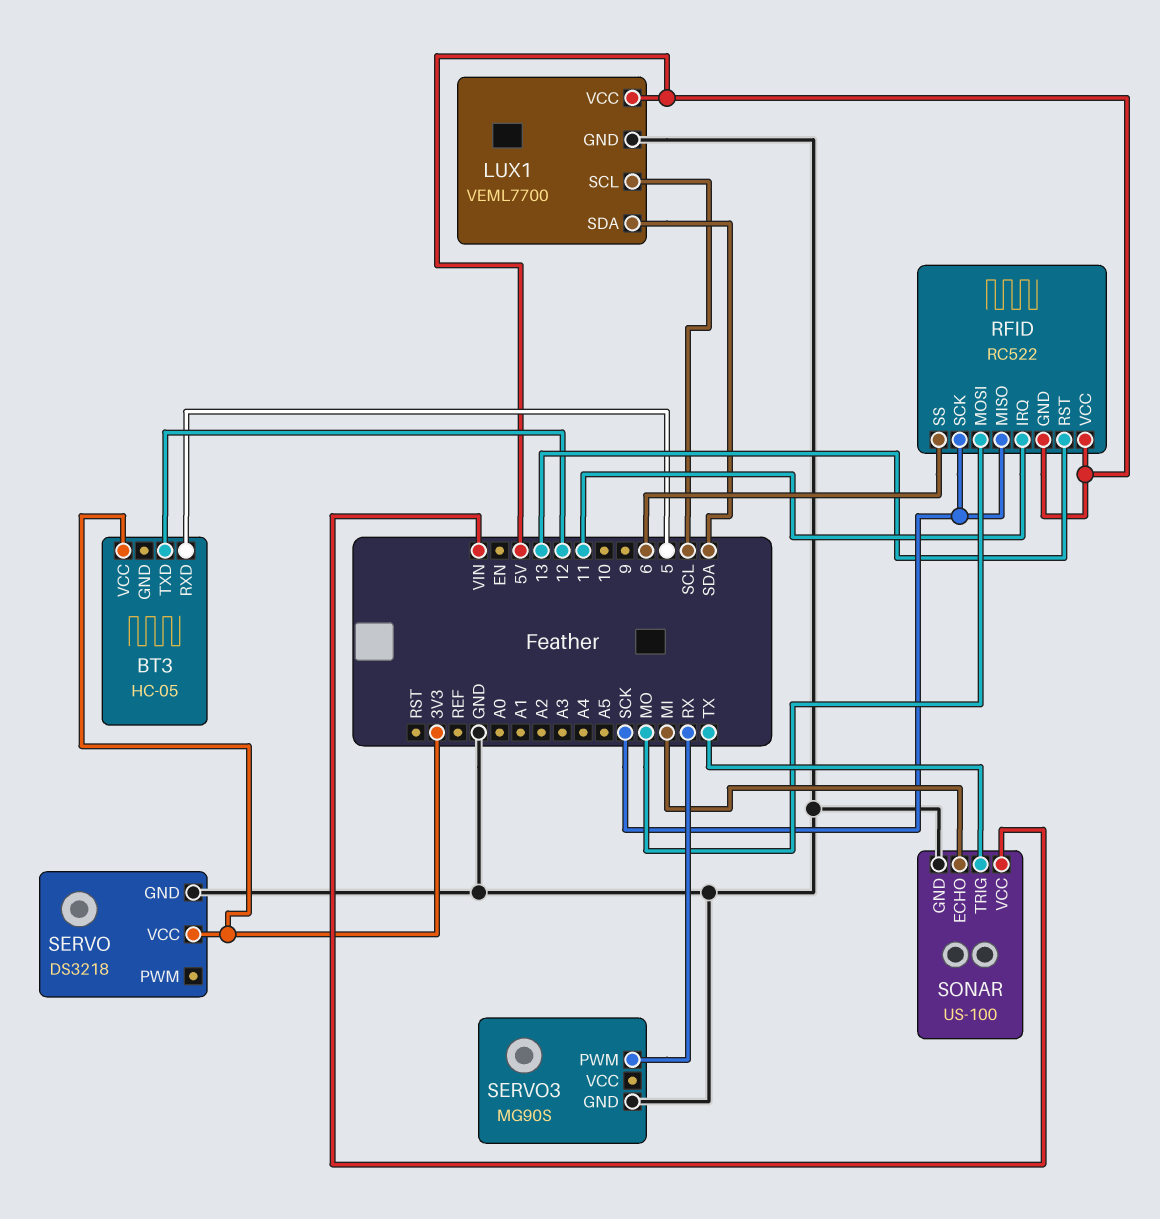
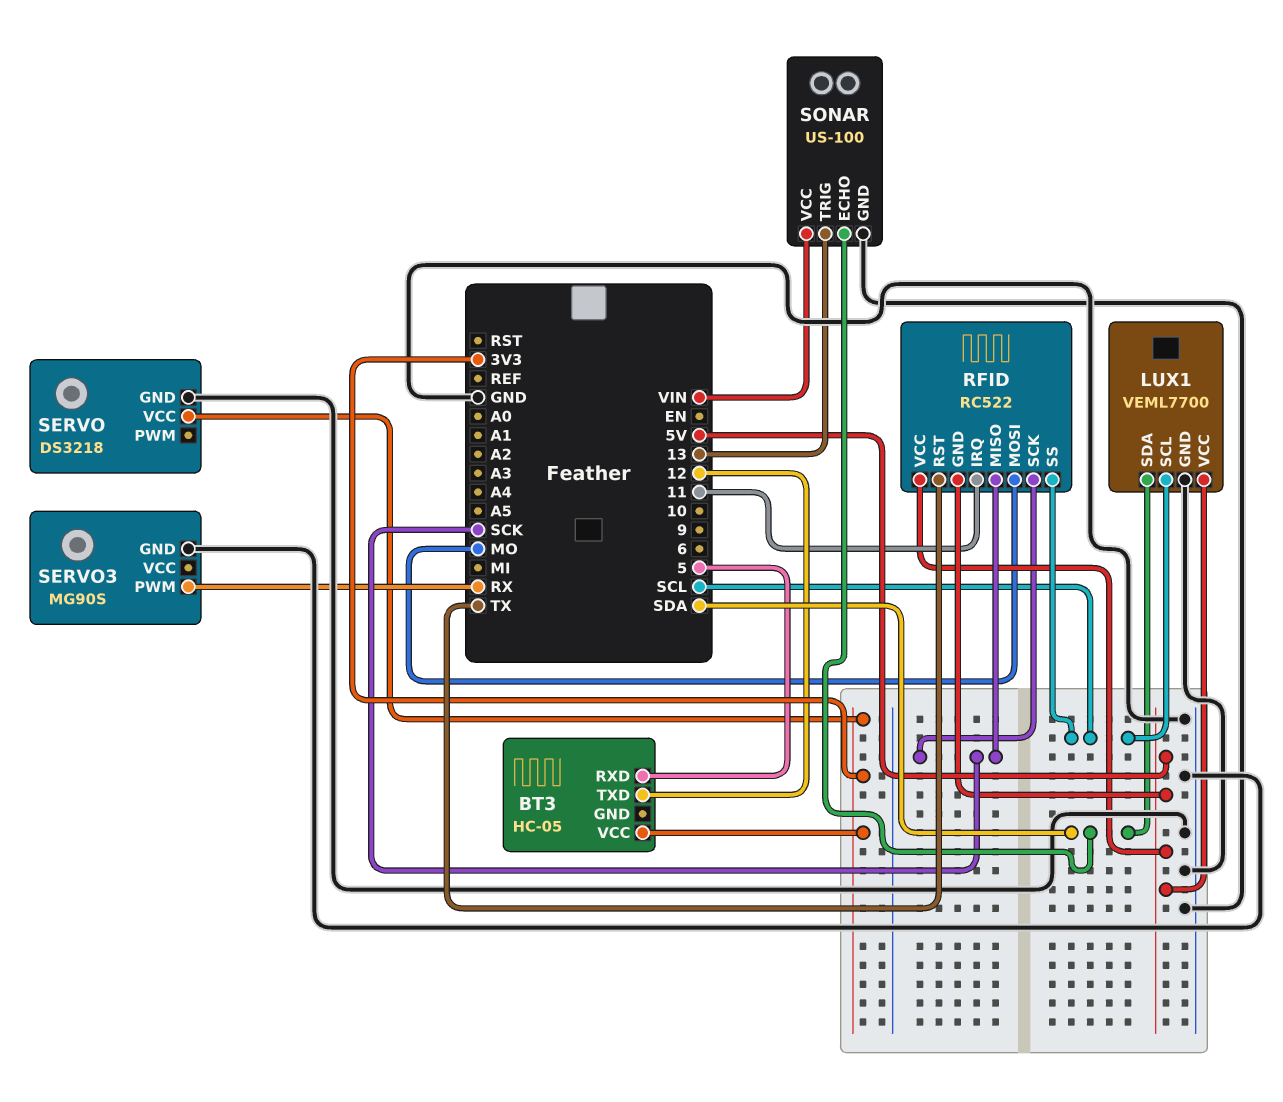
RFID pin RST: 13 -> TX
RFID pin SS: 6 -> SCL
SONAR pin ECHO: MI -> SDA
SONAR pin TRIG: TX -> 13

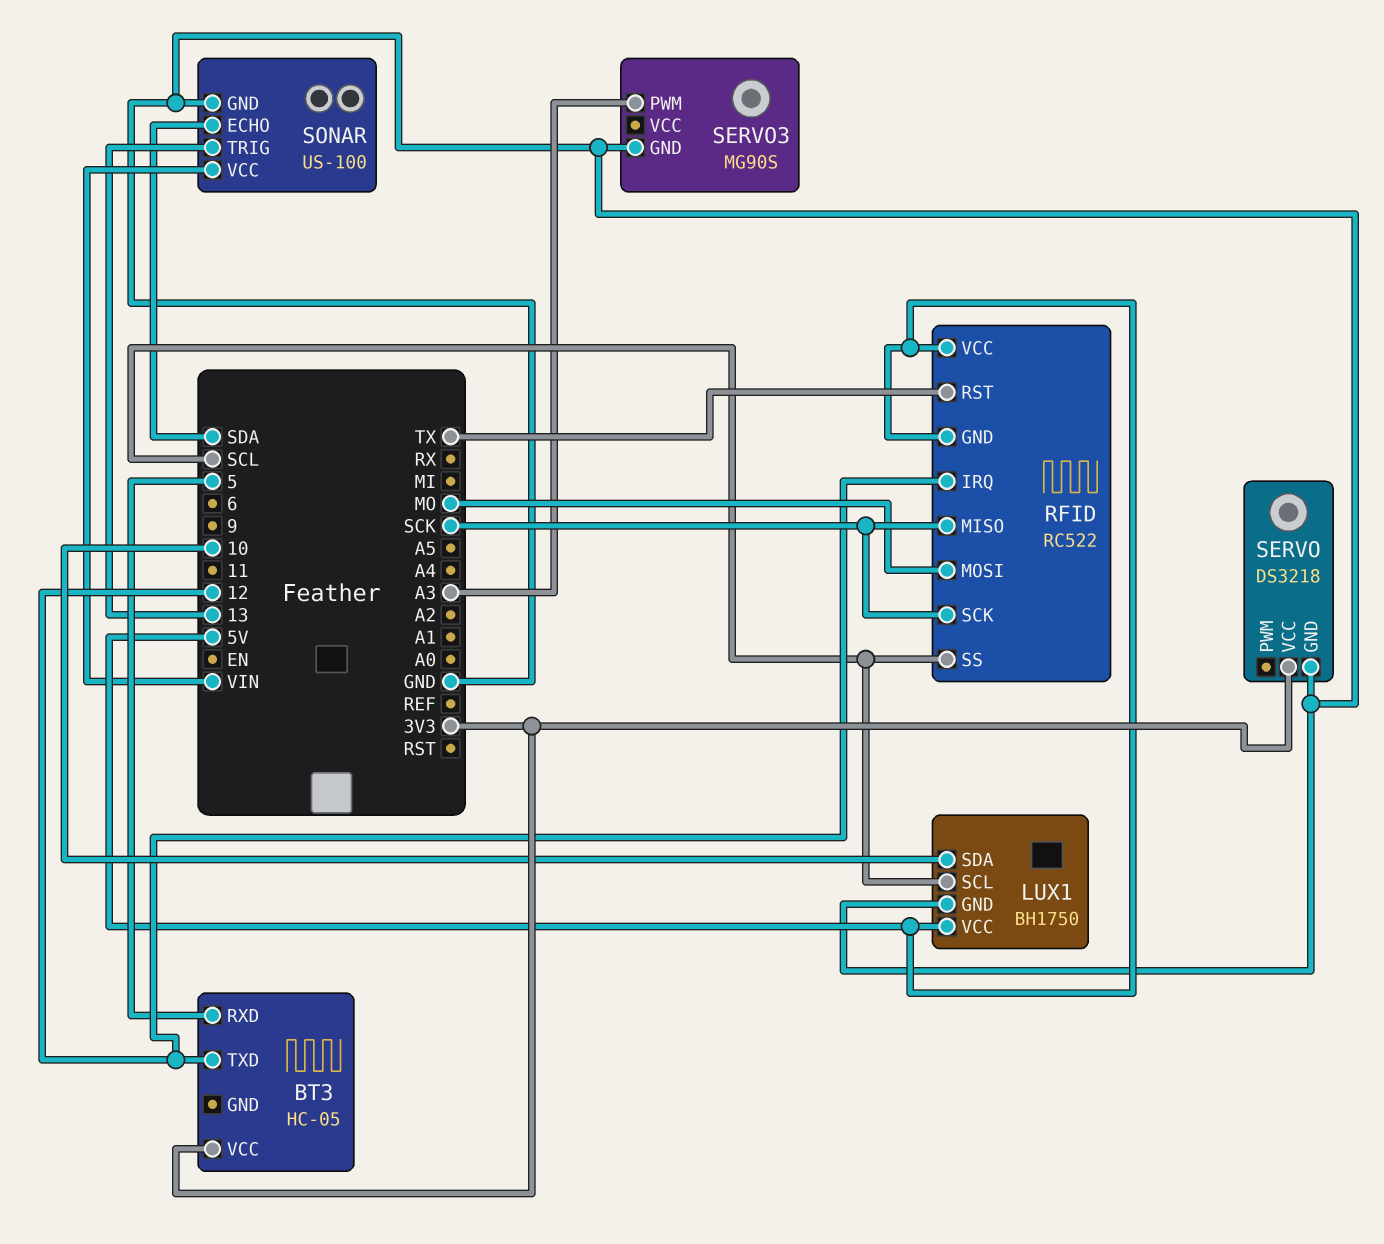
LUX1: VEML7700 -> BH1750
LUX1 pin SDA: SDA -> 10
RFID pin IRQ: 11 -> 12
SERVO3 pin PWM: RX -> A3

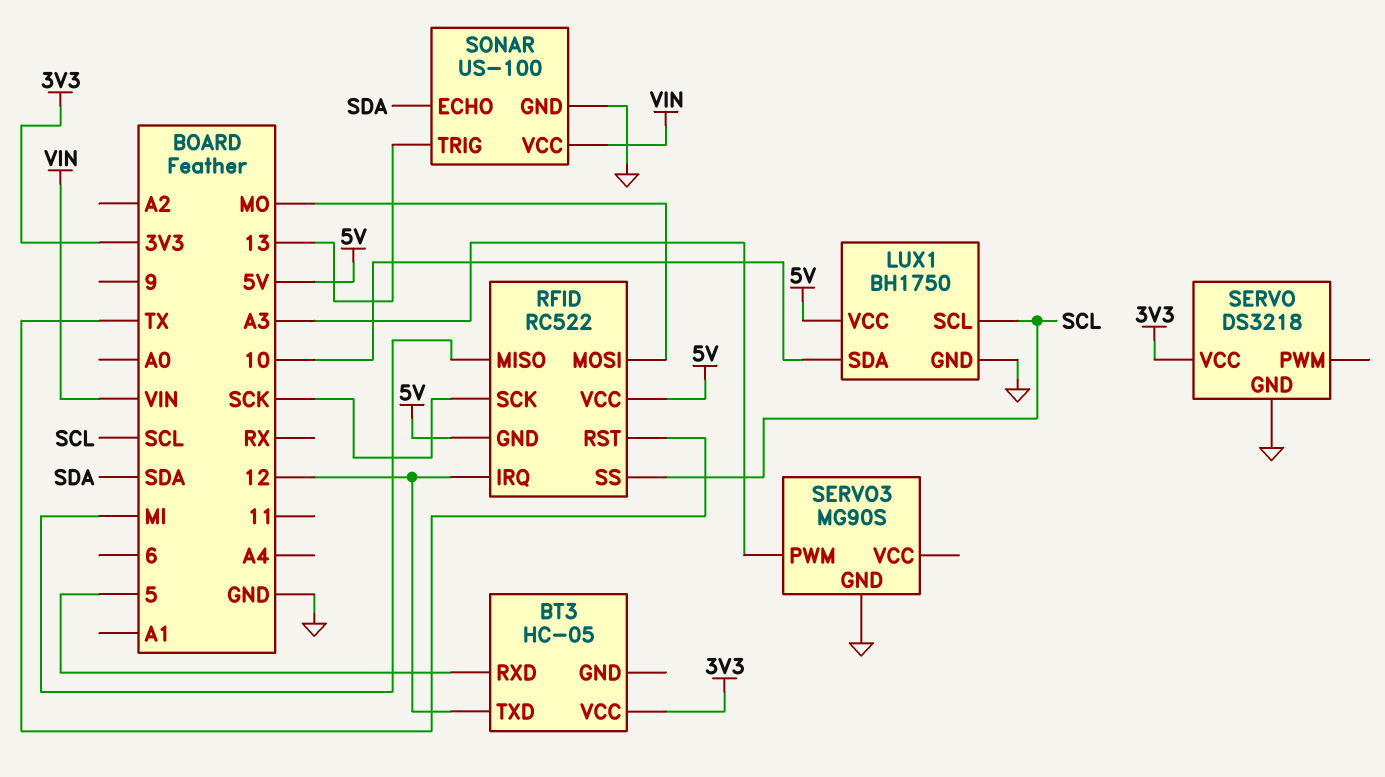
RFID pin MISO: SCK -> MI

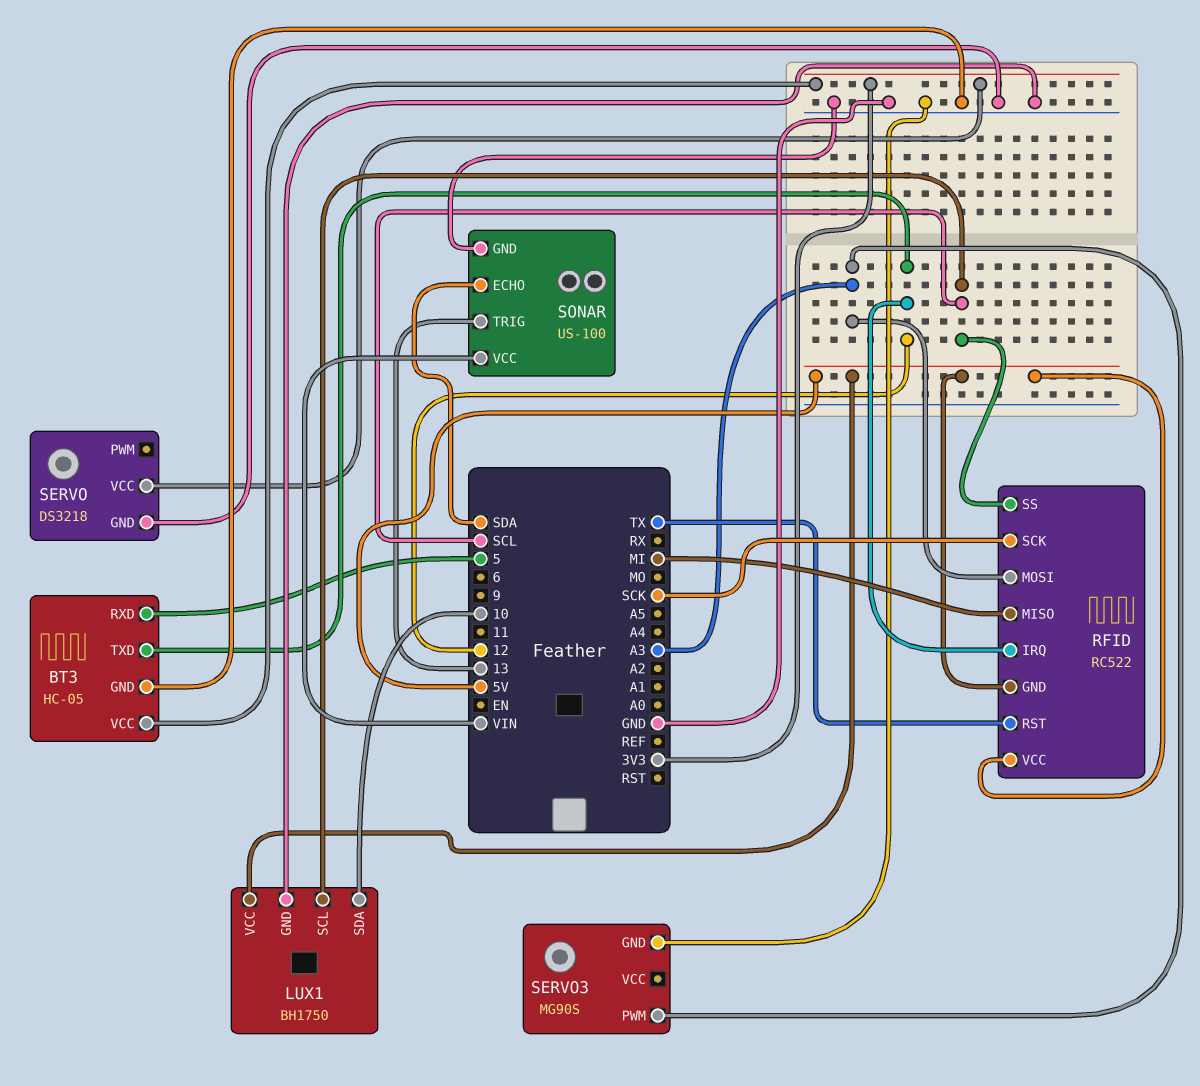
BT3 pin GND: none -> GND
RFID pin MOSI: MO -> A3

